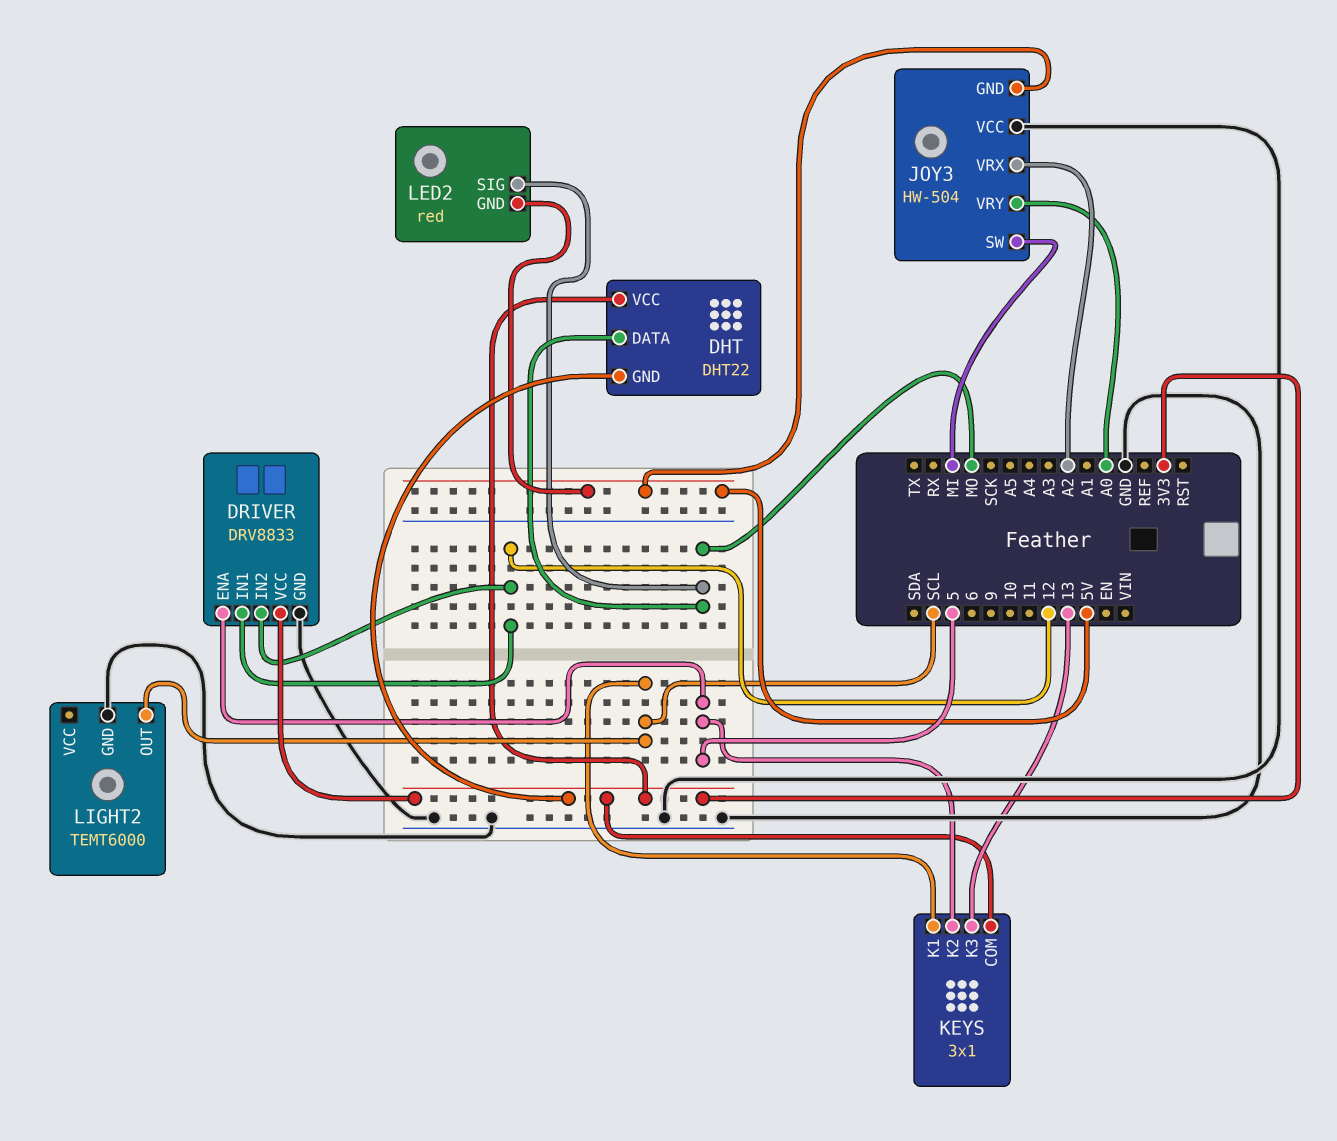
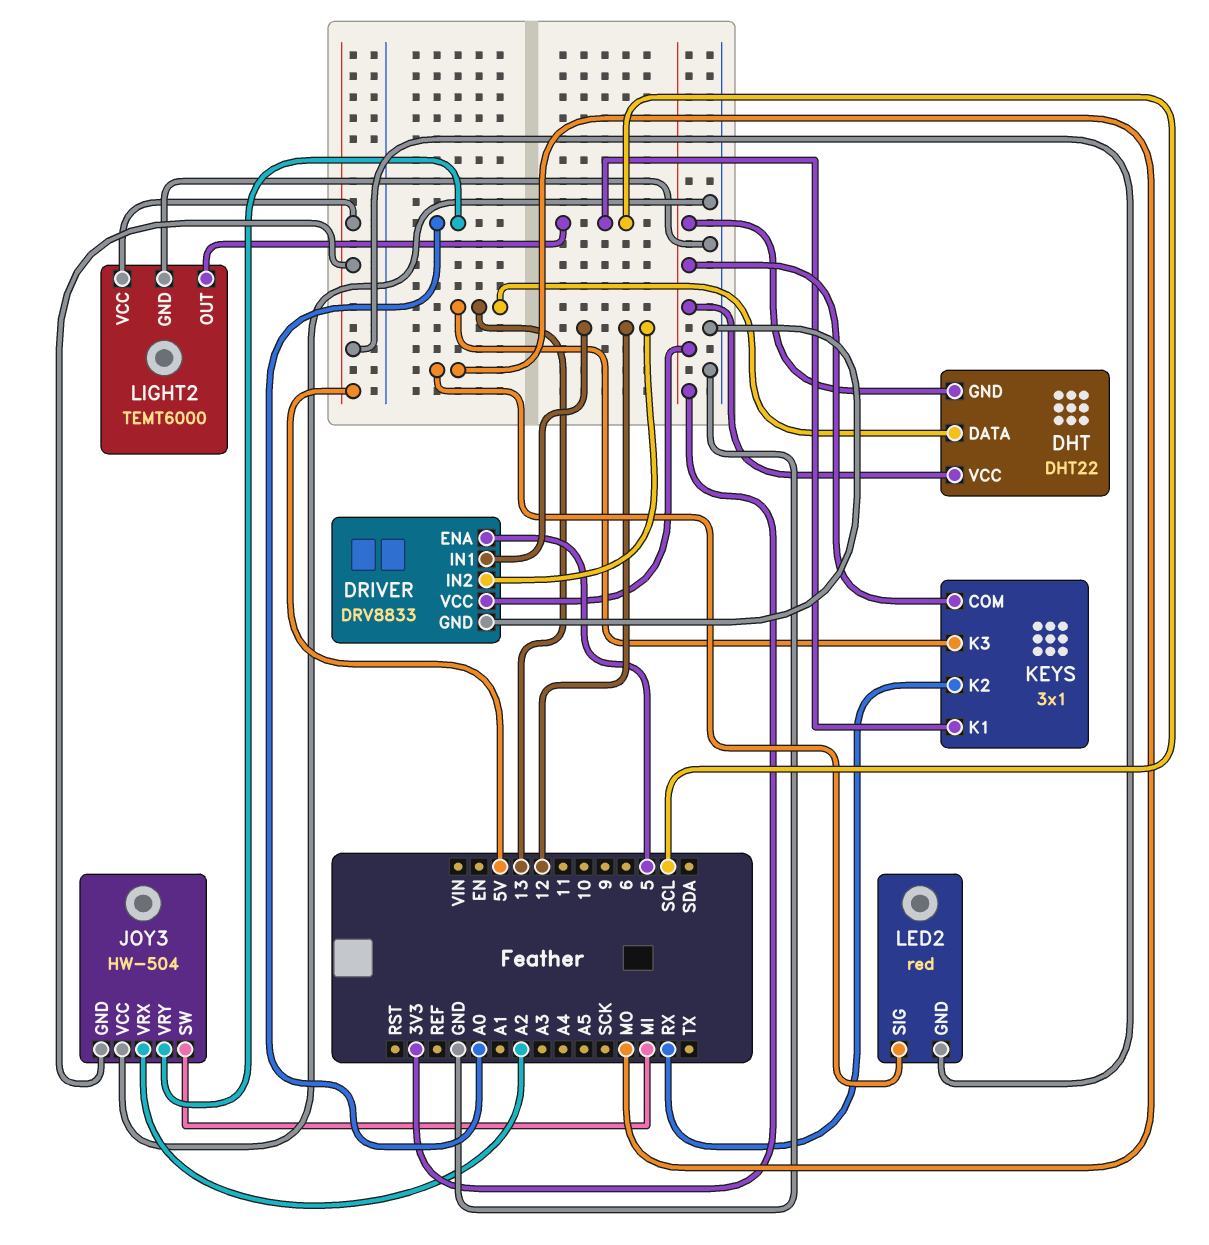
DHT pin DATA: MO -> 13
KEYS pin K2: 5 -> RX
LIGHT2 pin VCC: none -> 5V

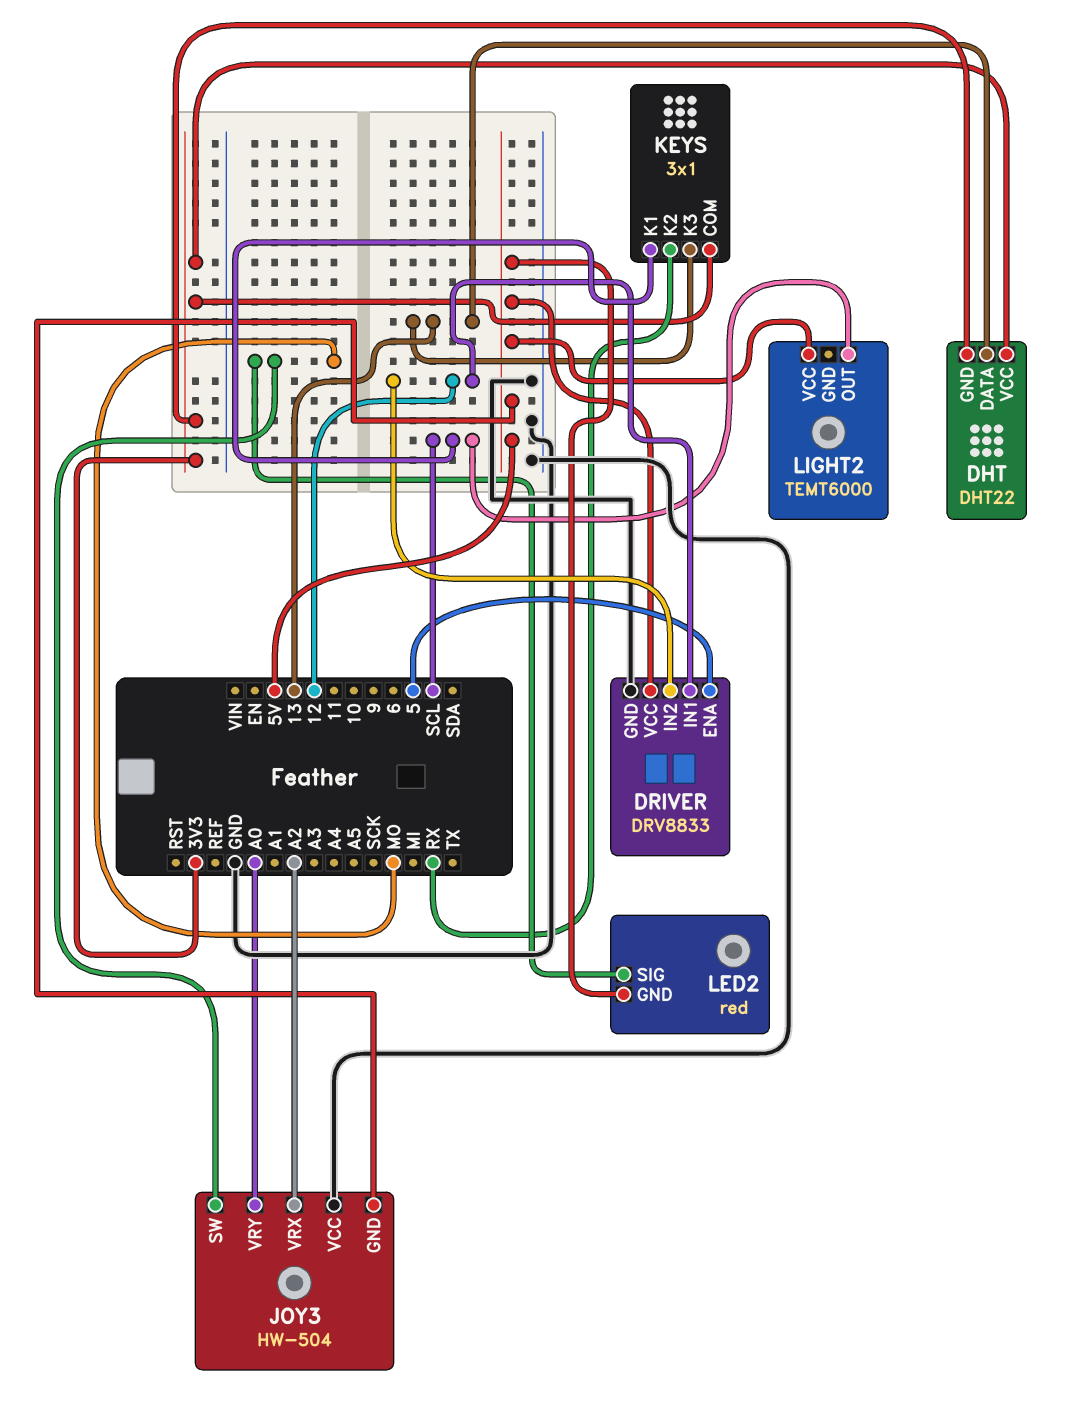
DRIVER pin VCC: 3V3 -> 5V
JOY3 pin SW: MI -> MO
LIGHT2 pin GND: GND -> none

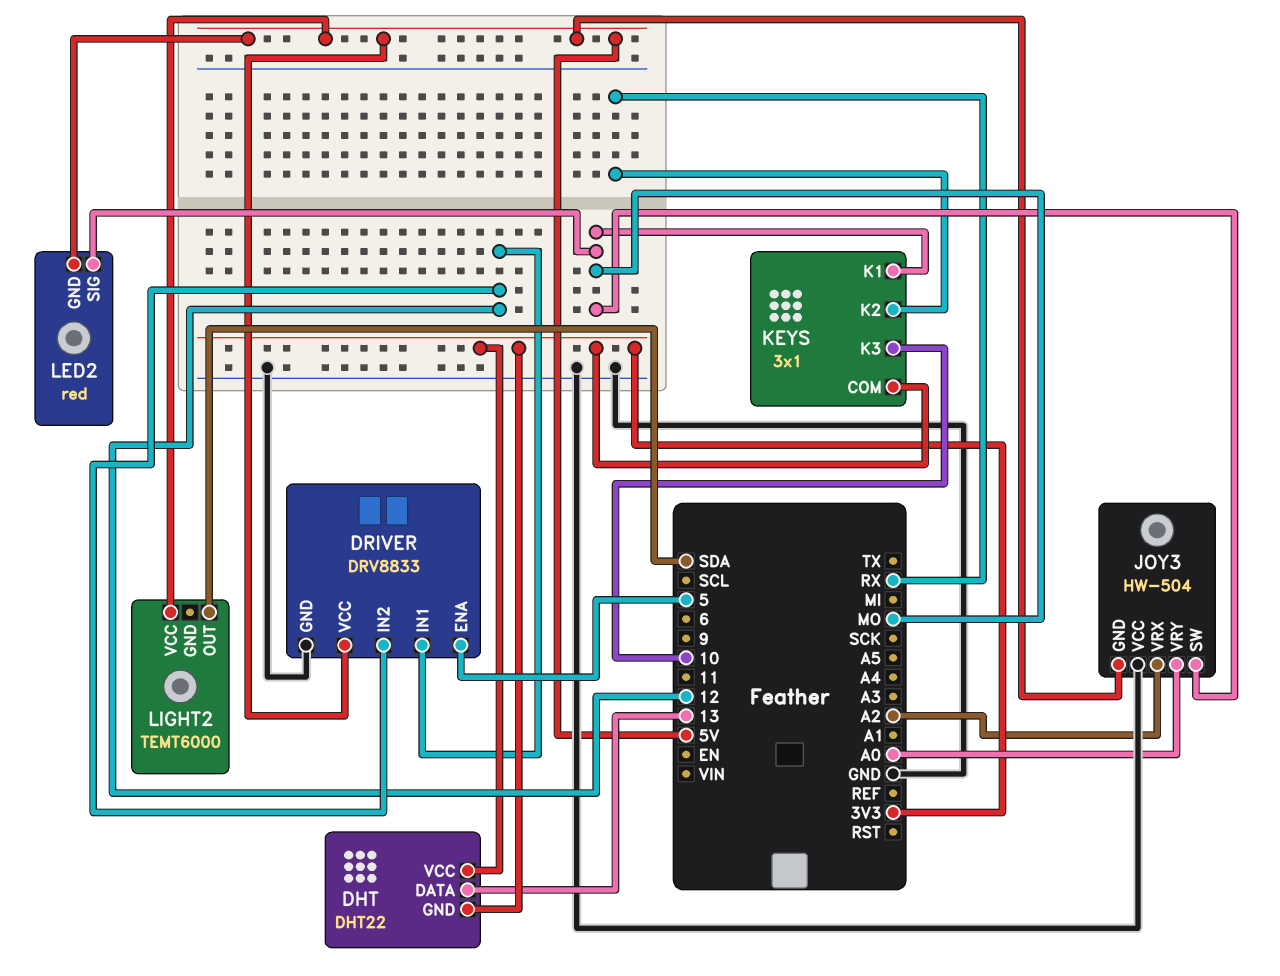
KEYS pin K1: SCL -> MO
KEYS pin K3: 13 -> 10
LIGHT2 pin OUT: SCL -> SDA

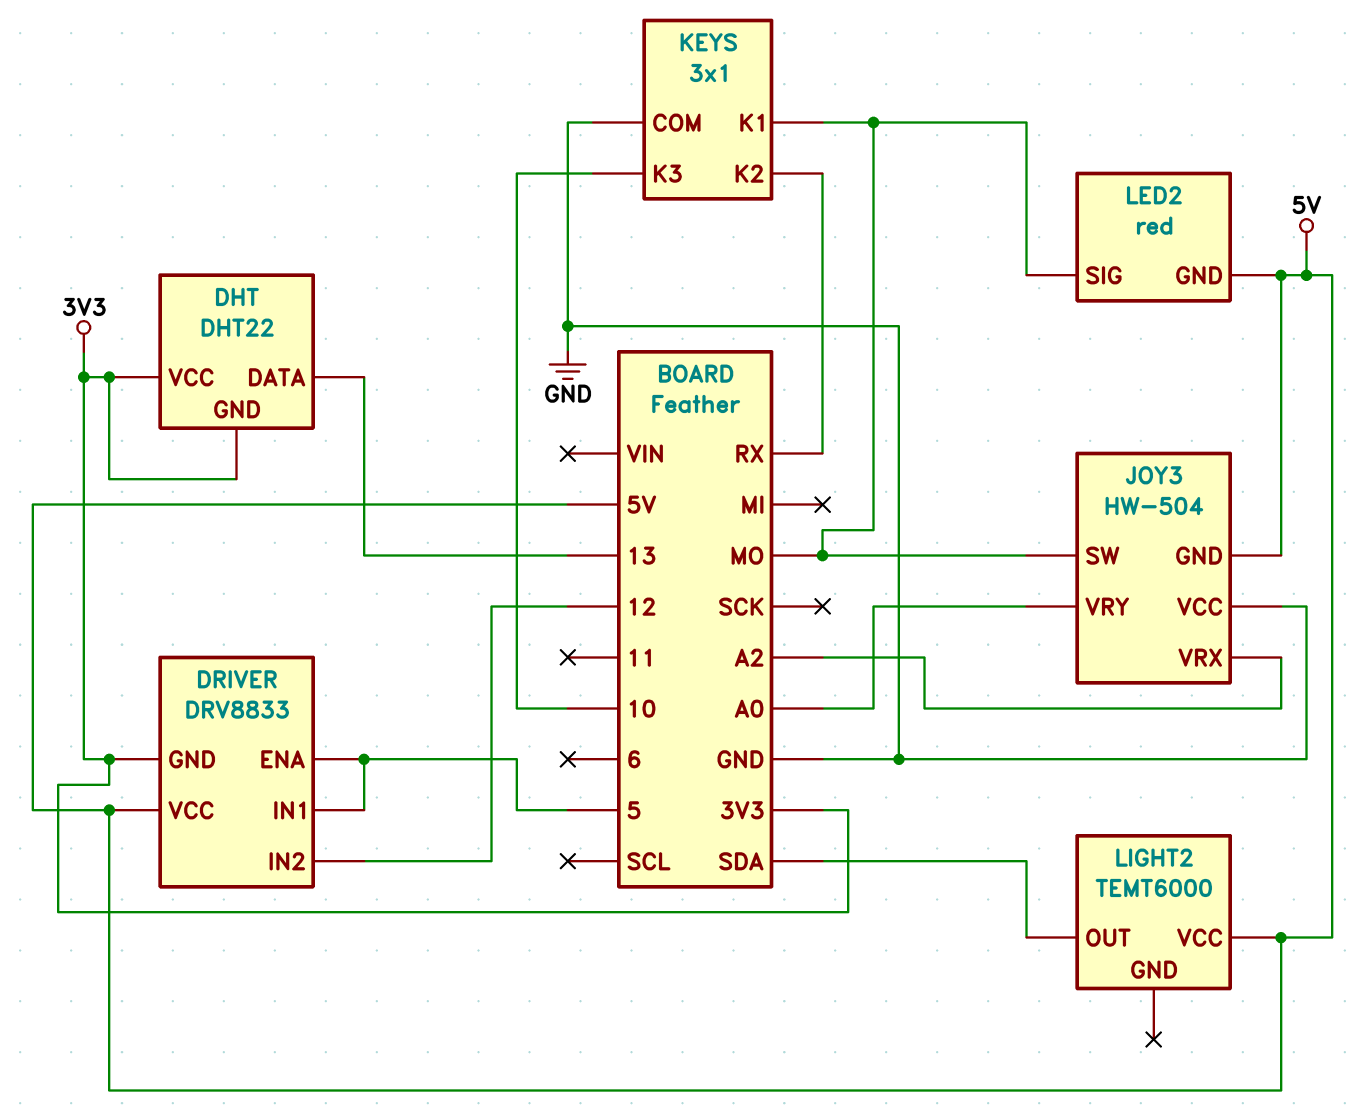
DRIVER pin GND: GND -> 3V3
DRIVER pin IN1: 12 -> 5
KEYS pin COM: 3V3 -> GND

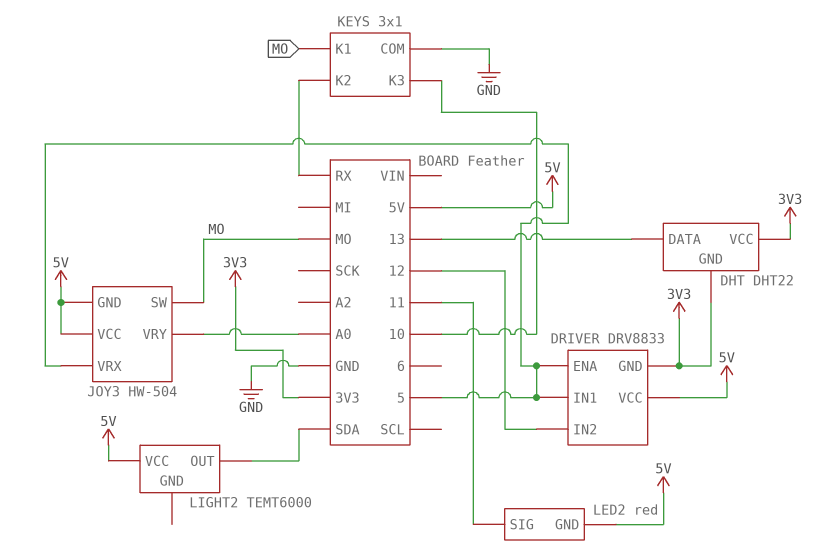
JOY3 pin VCC: GND -> 5V
JOY3 pin VRX: A2 -> 5
LED2 pin SIG: MO -> 11

